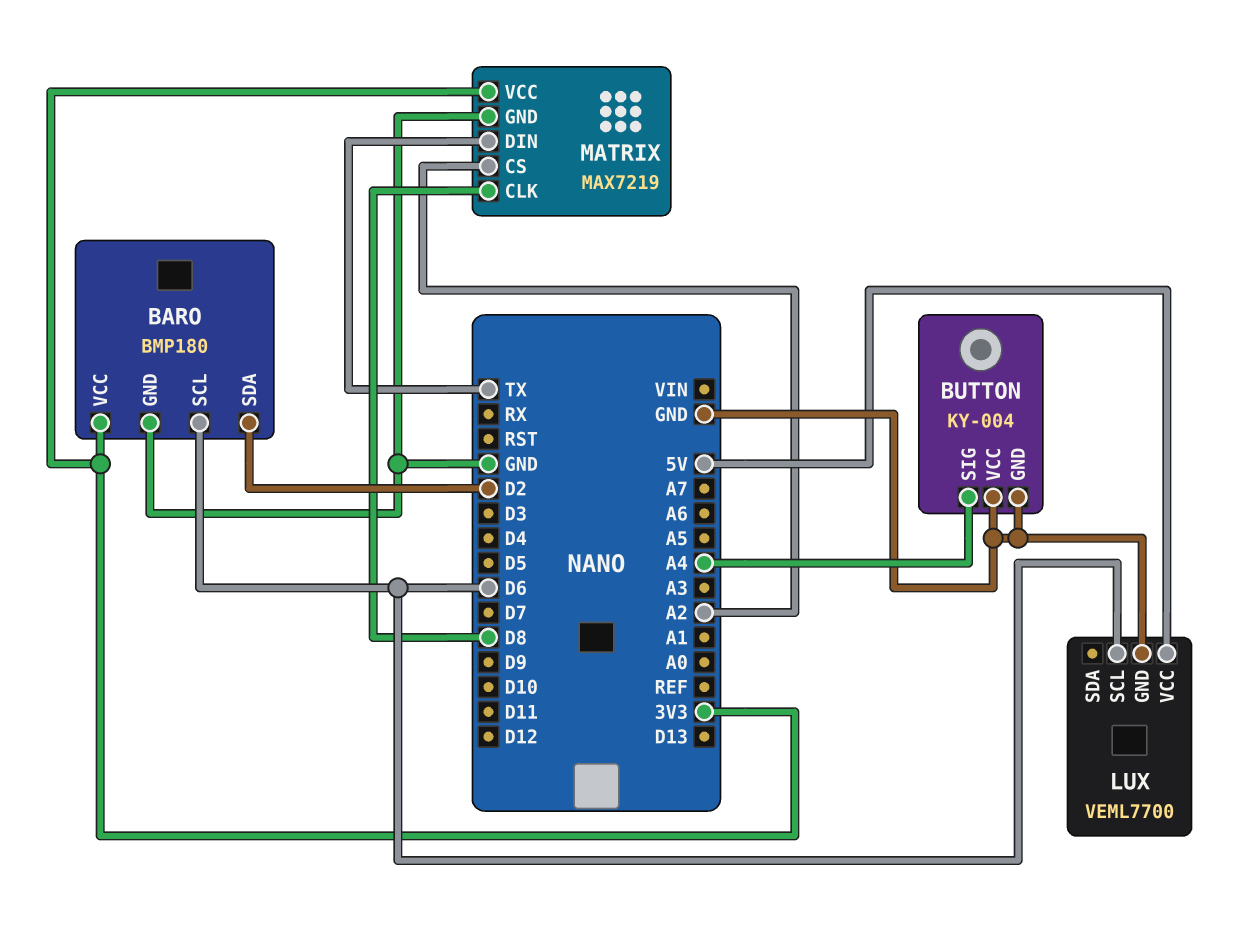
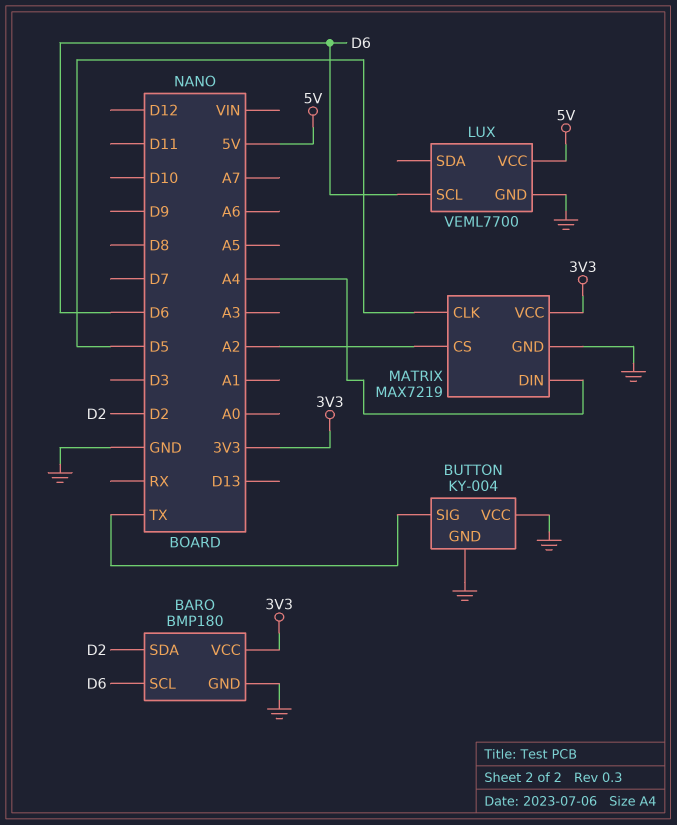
BUTTON pin SIG: A4 -> TX
MATRIX pin CLK: D8 -> D5
MATRIX pin DIN: TX -> A4

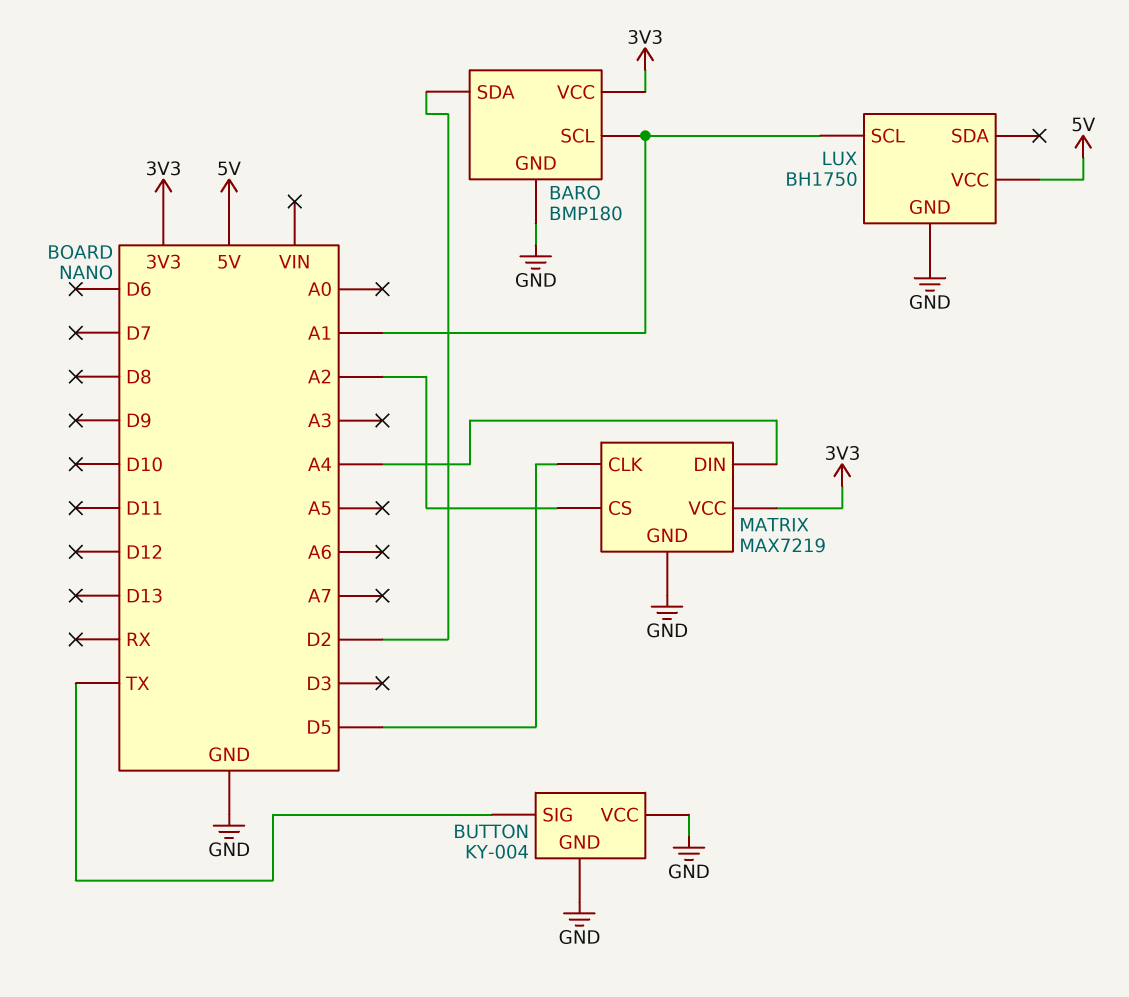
BARO pin SCL: D6 -> A1
LUX: VEML7700 -> BH1750
LUX pin SCL: D6 -> A1

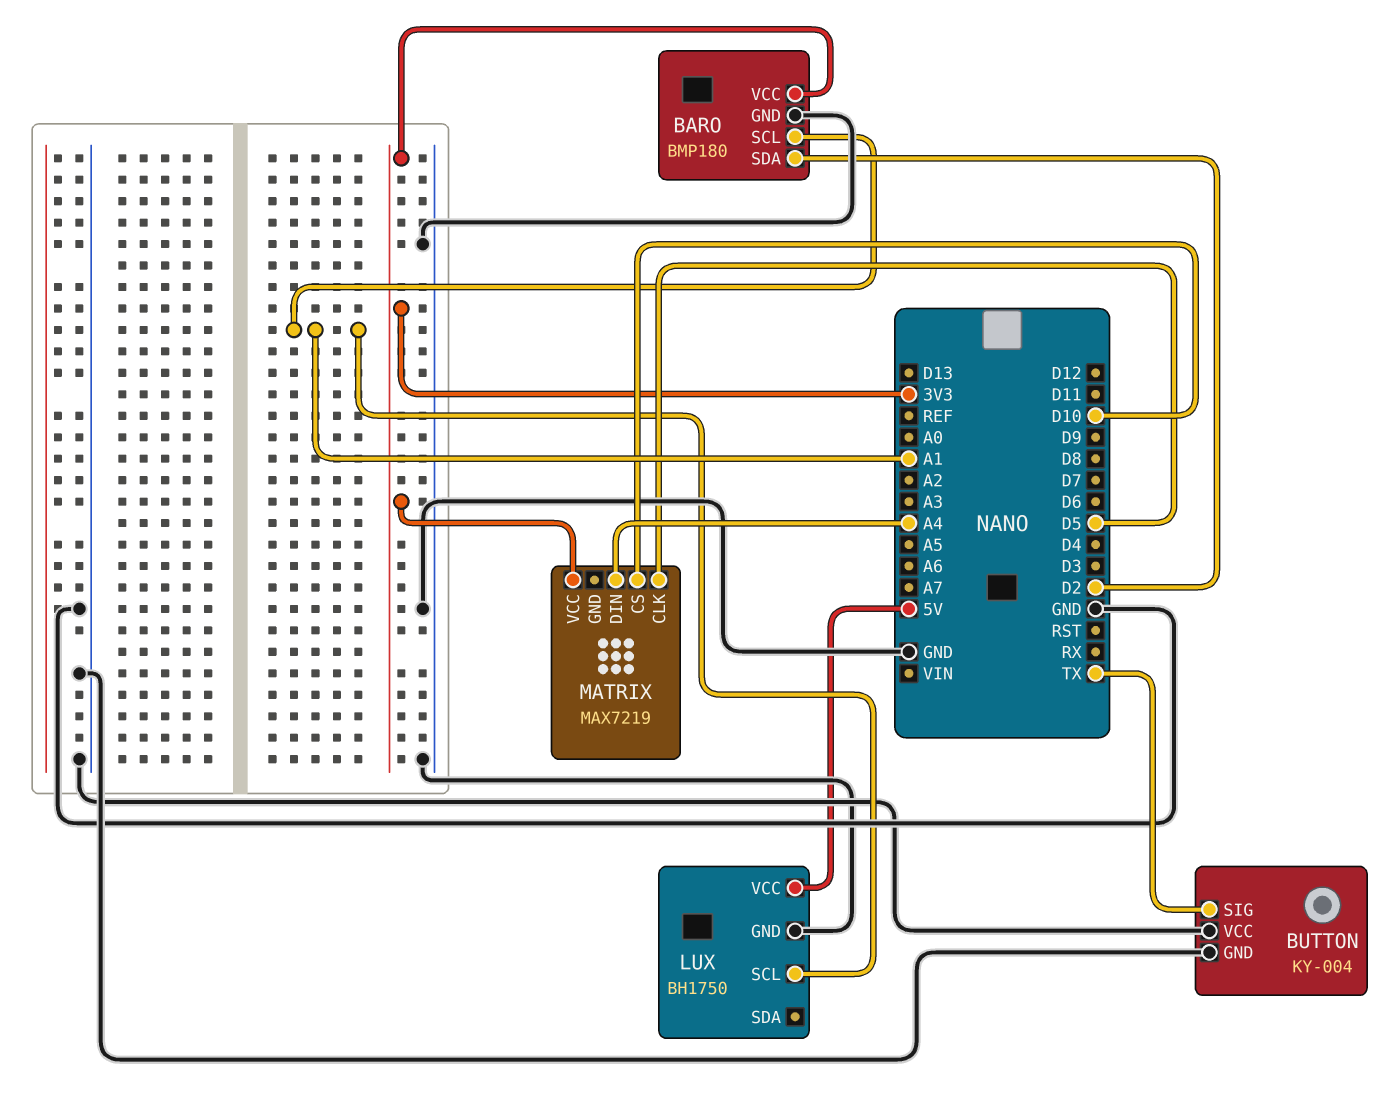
MATRIX pin CS: A2 -> D10
MATRIX pin GND: GND -> none

